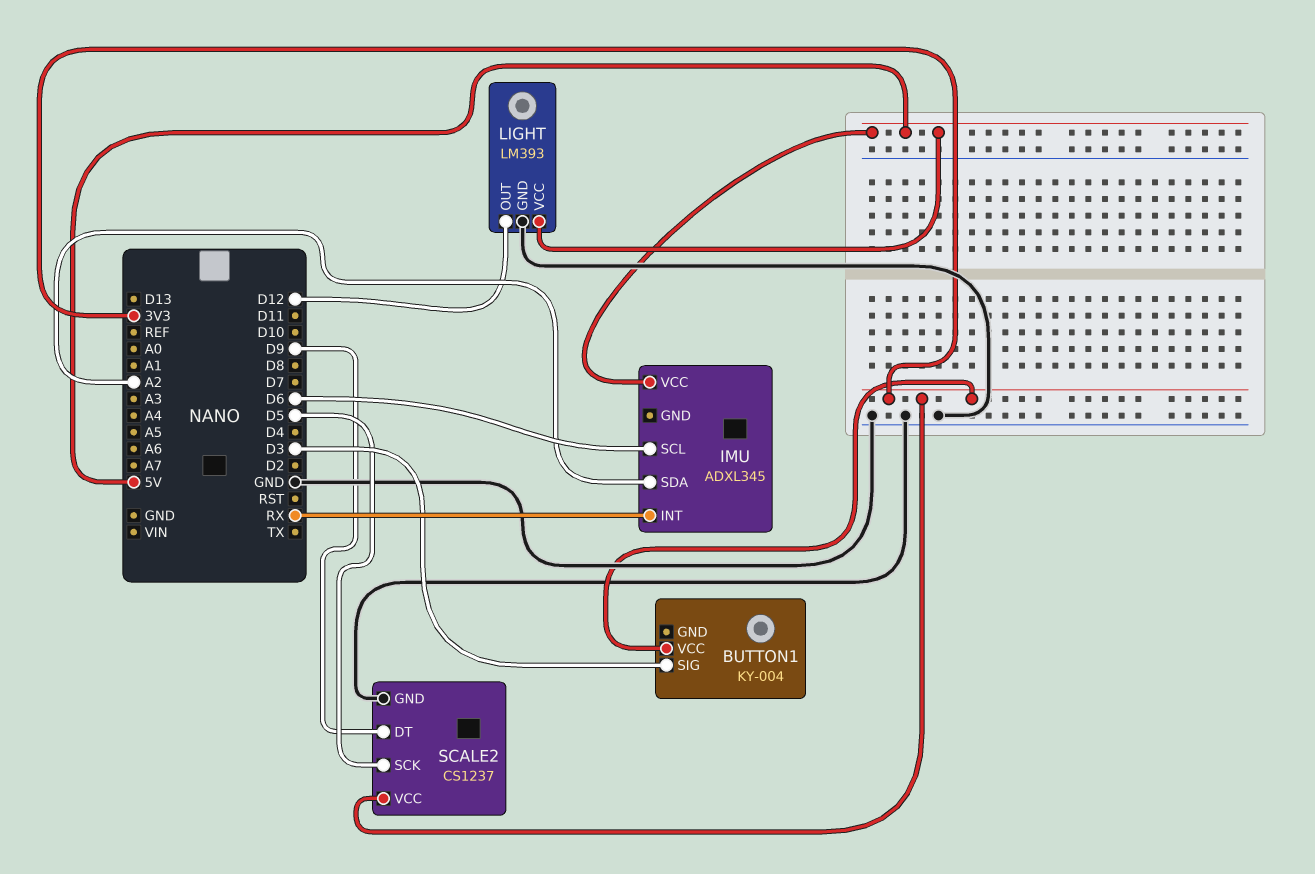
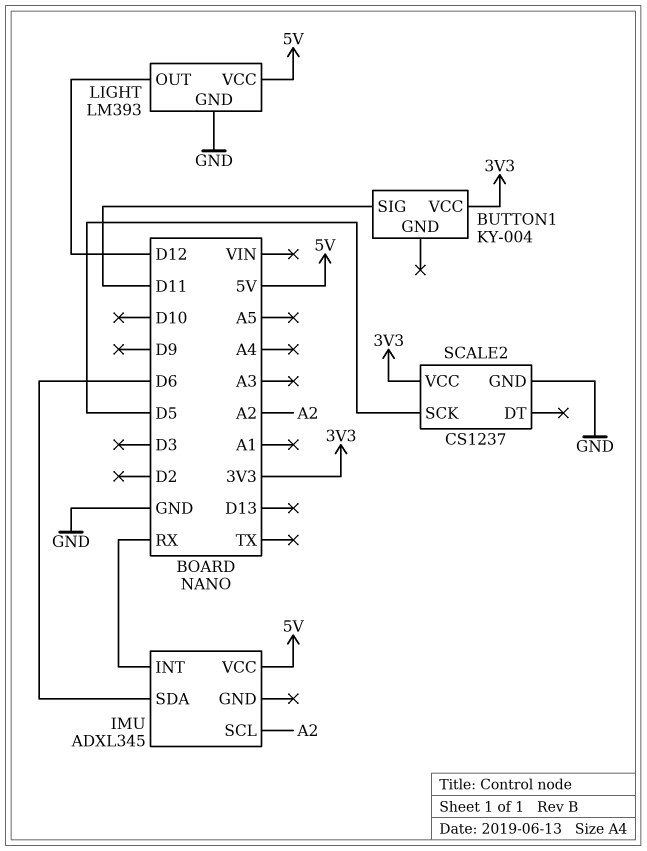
BUTTON1 pin SIG: D3 -> D11
IMU pin SCL: D6 -> A2
IMU pin SDA: A2 -> D6
SCALE2 pin DT: D9 -> none

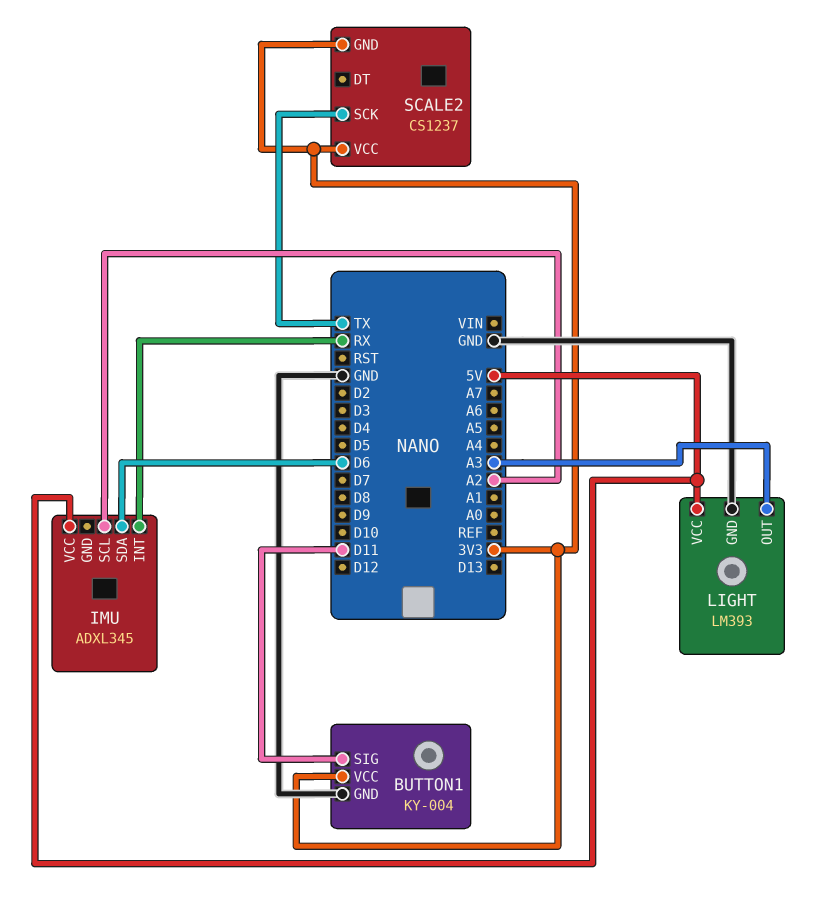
BUTTON1 pin GND: none -> GND
LIGHT pin OUT: D12 -> A3
SCALE2 pin GND: GND -> 3V3
SCALE2 pin SCK: D5 -> TX

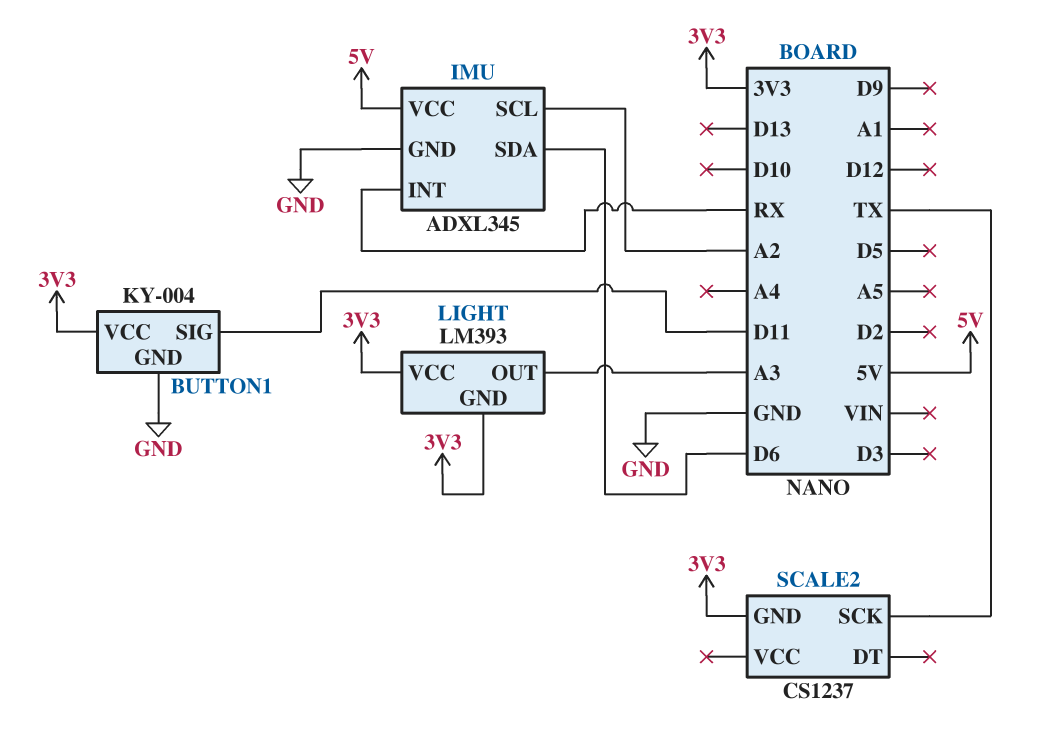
IMU pin GND: none -> GND
LIGHT pin GND: GND -> 3V3
LIGHT pin VCC: 5V -> 3V3
SCALE2 pin VCC: 3V3 -> none

